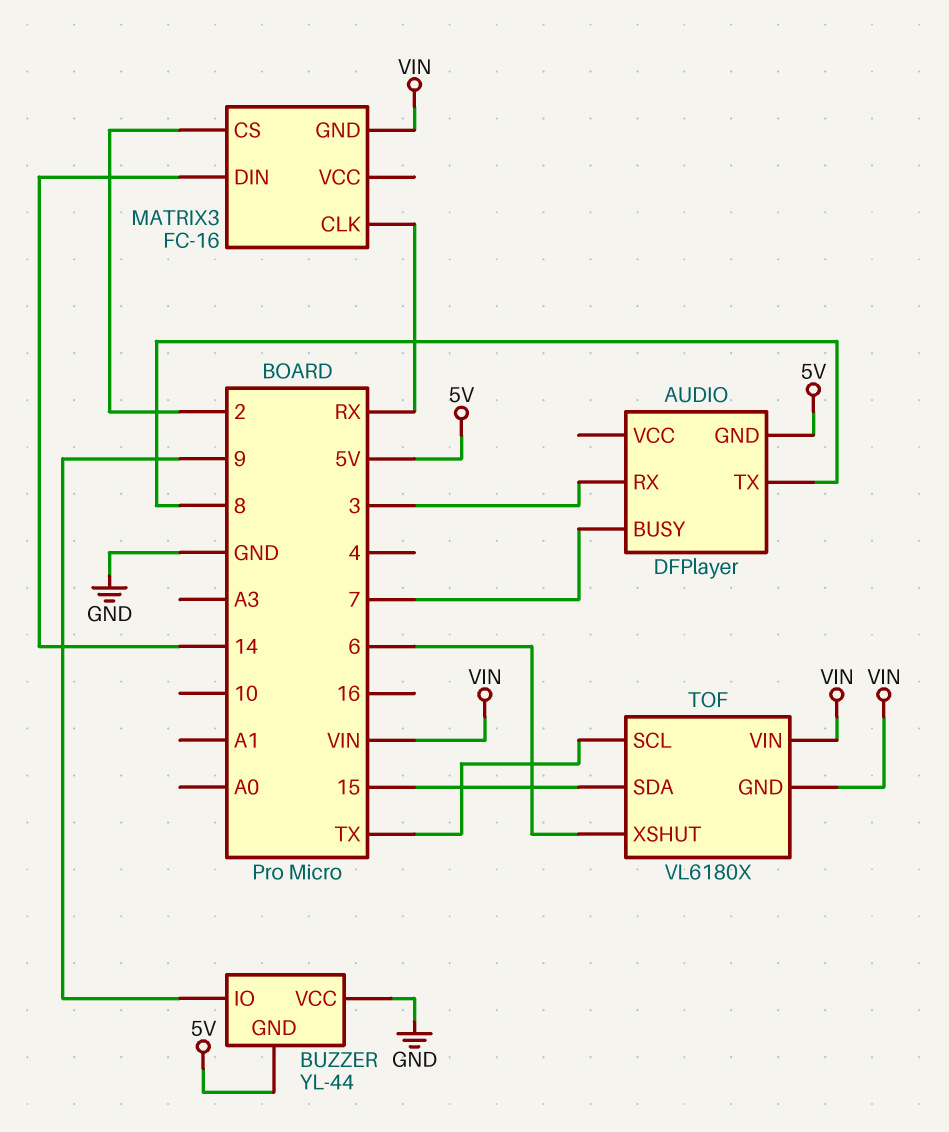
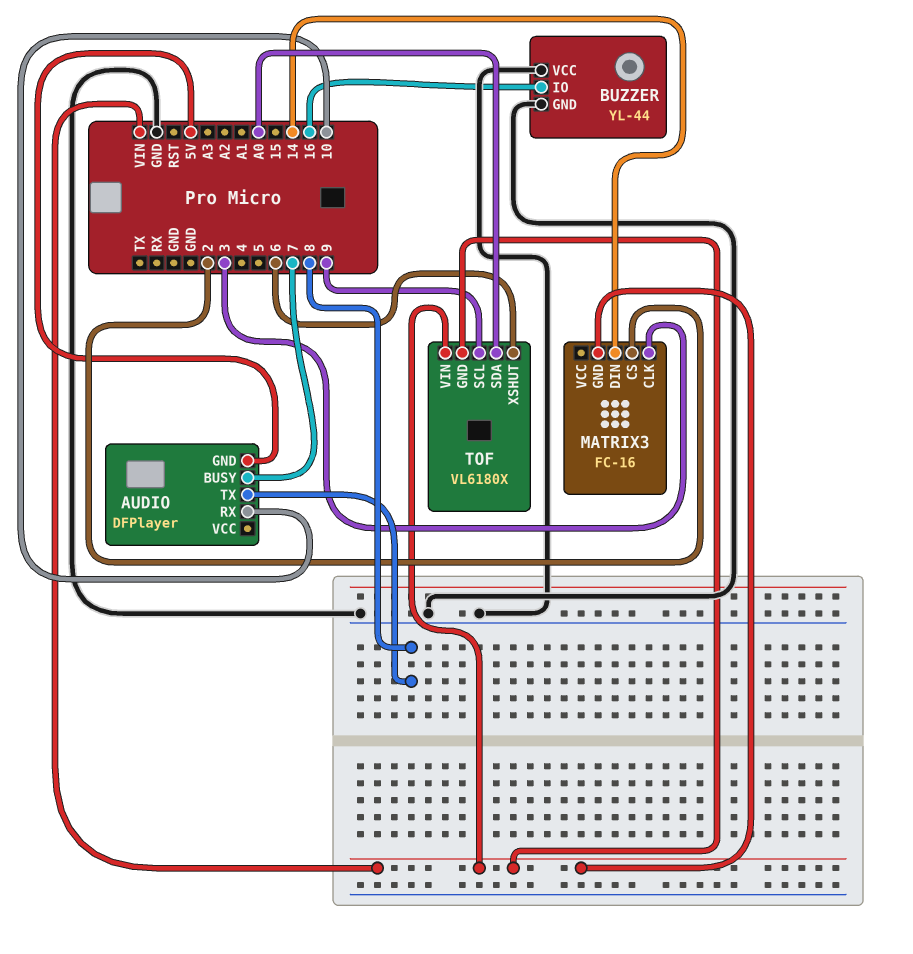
AUDIO pin RX: 3 -> 10
BUZZER pin GND: 5V -> GND
BUZZER pin IO: 9 -> 16
MATRIX3 pin CLK: RX -> 3
TOF pin SCL: TX -> 9
TOF pin SDA: 15 -> A0

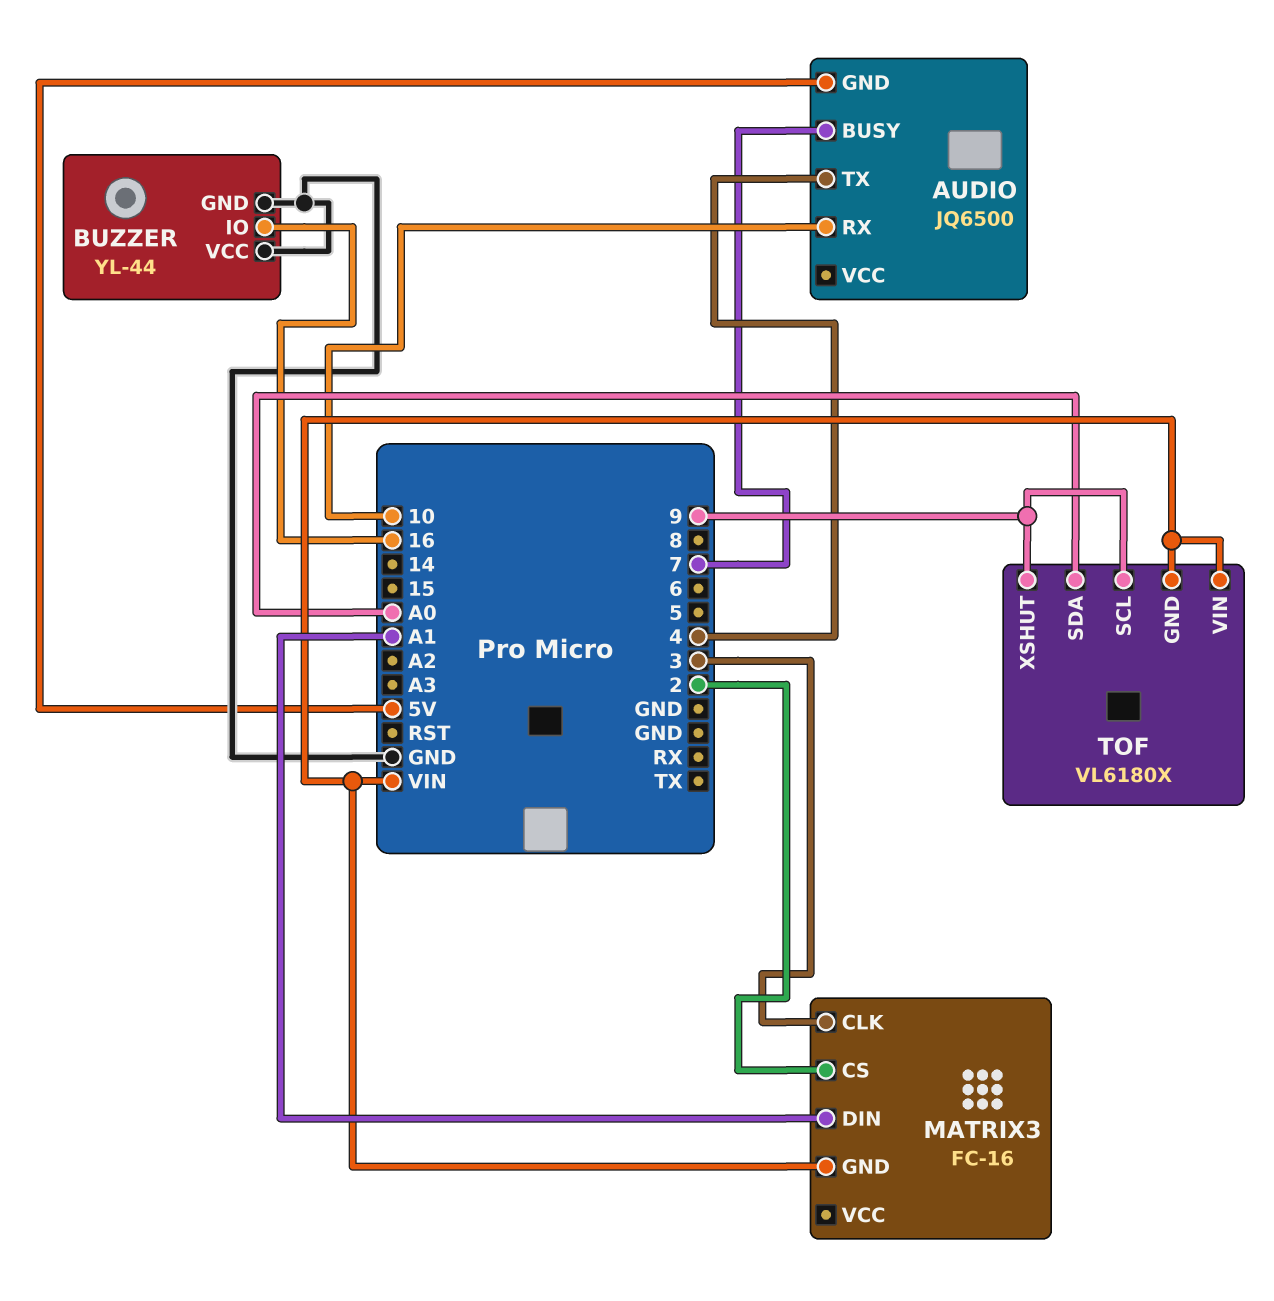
AUDIO: DFPlayer -> JQ6500
AUDIO pin TX: 8 -> 4
MATRIX3 pin DIN: 14 -> A1
TOF pin XSHUT: 6 -> 9

